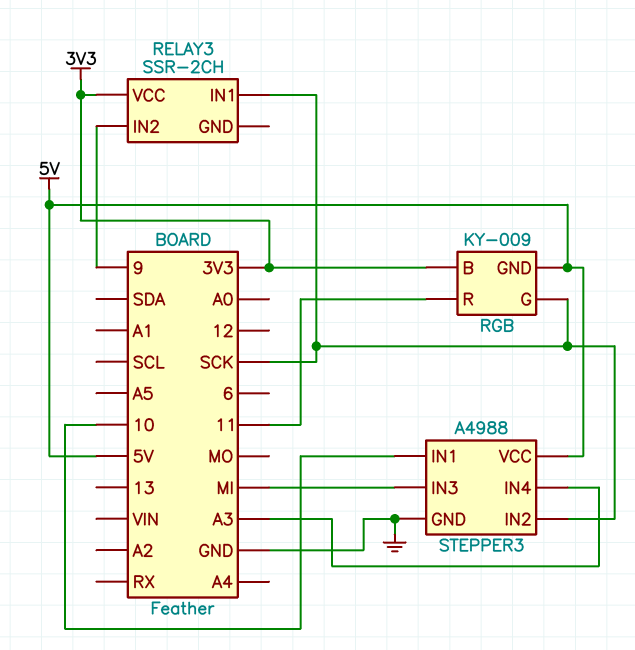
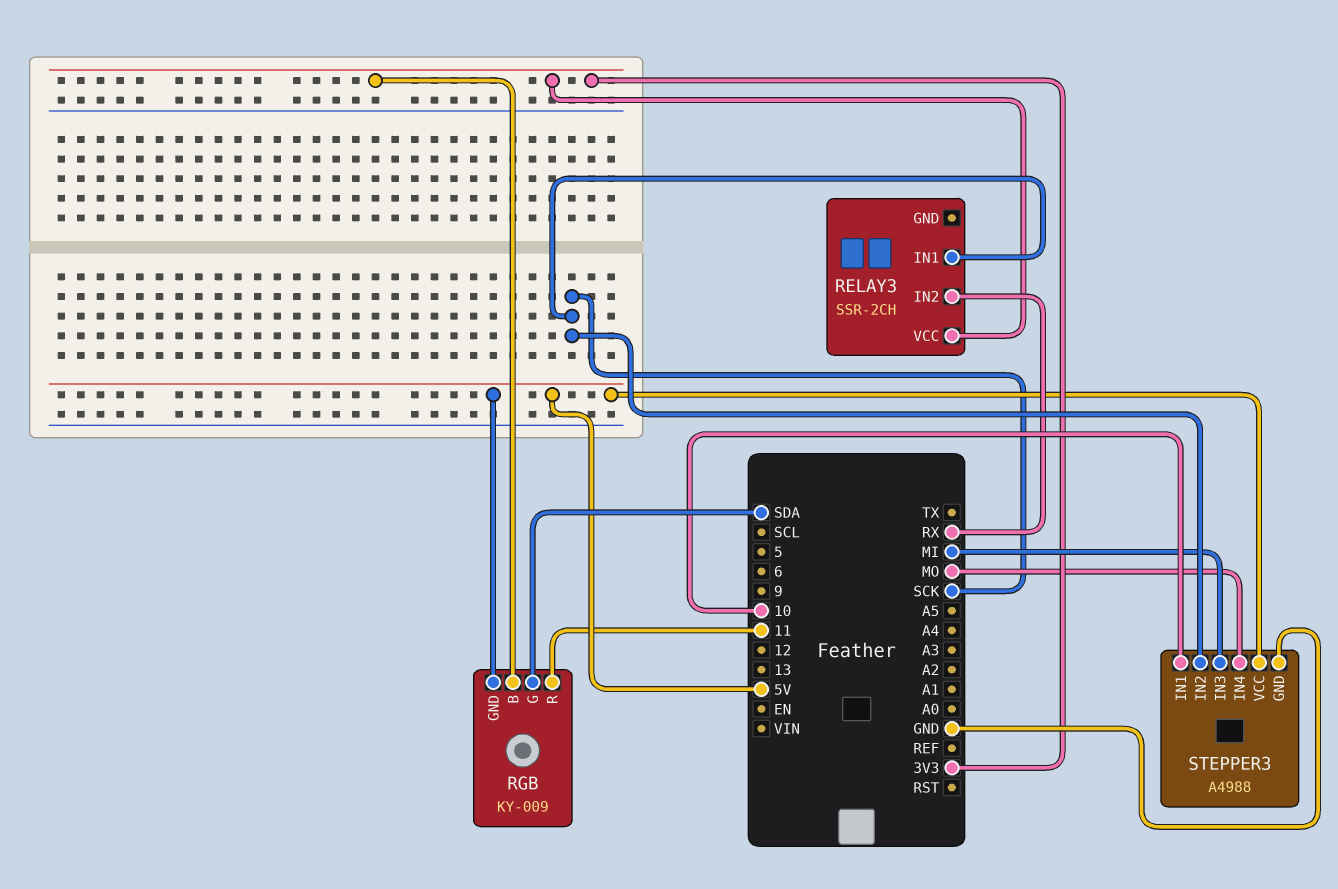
RELAY3 pin IN2: 9 -> RX
RGB pin G: SCK -> SDA
STEPPER3 pin IN4: A3 -> MO

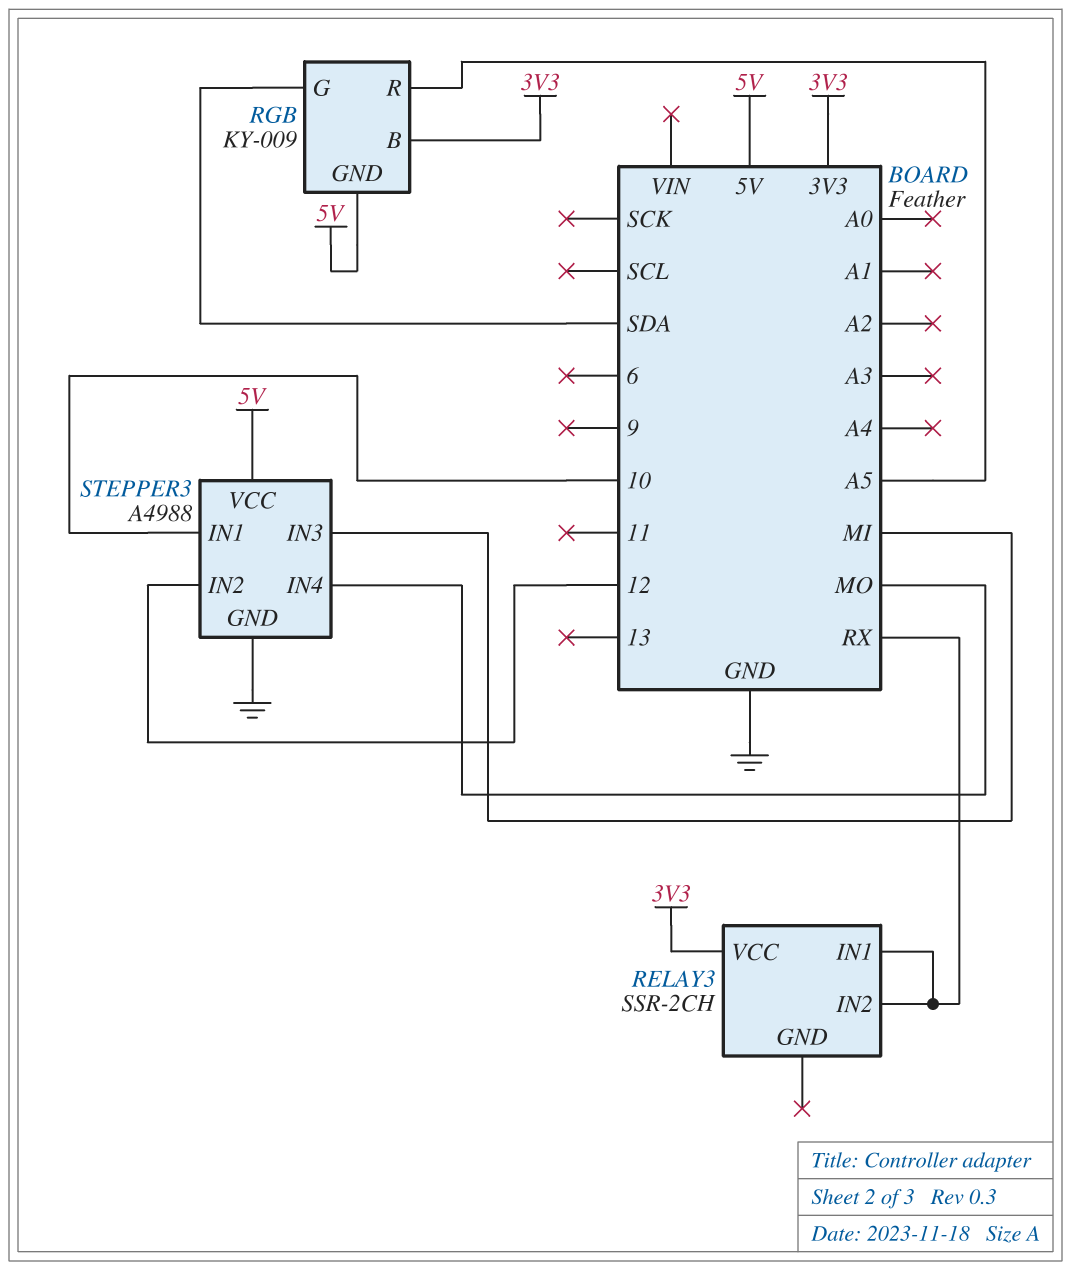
RELAY3 pin IN1: SCK -> RX
RGB pin R: 11 -> A5
STEPPER3 pin IN2: SCK -> 12

